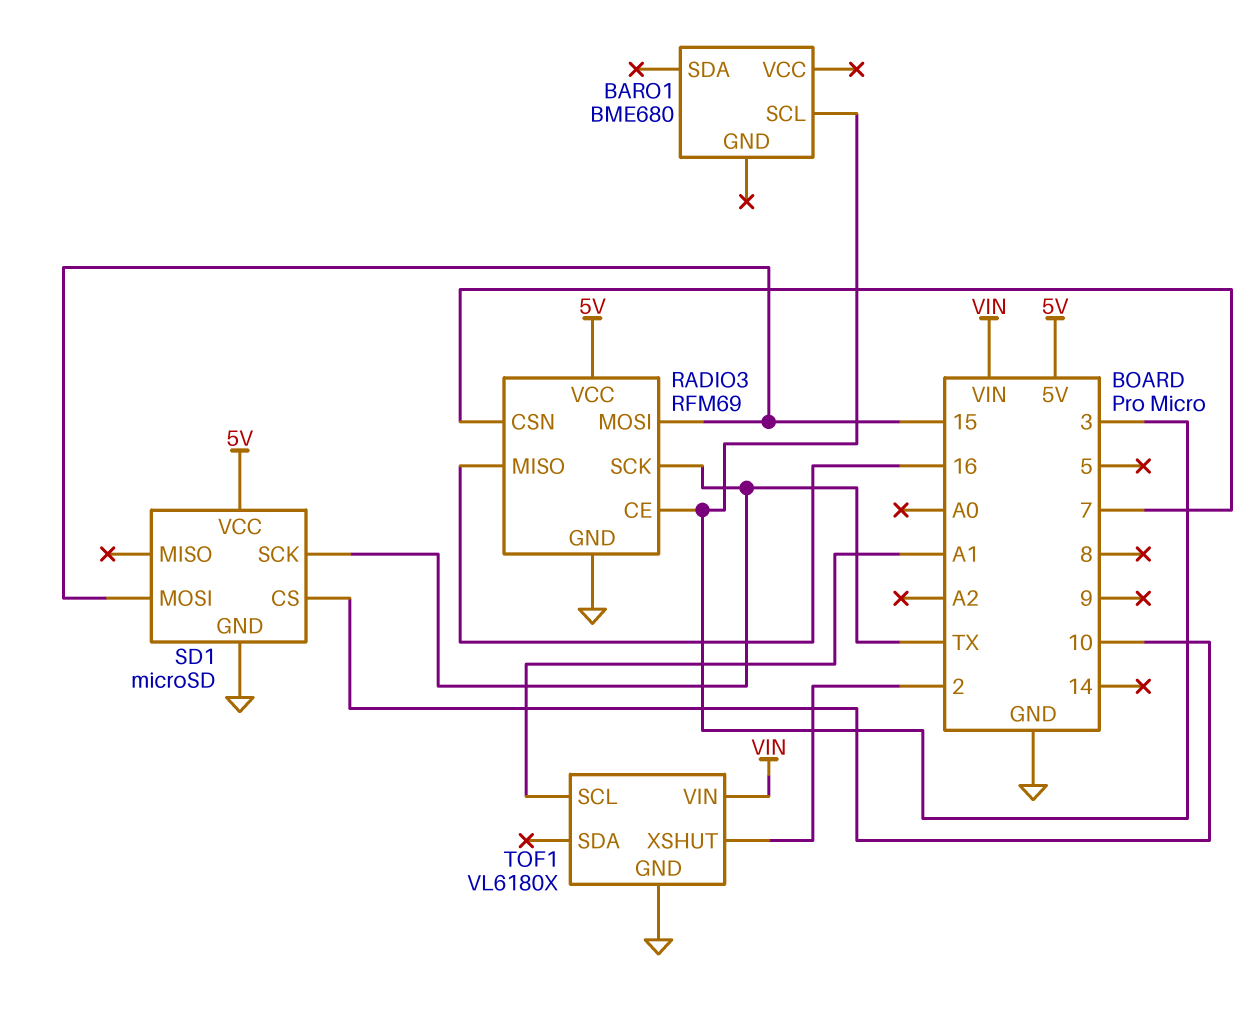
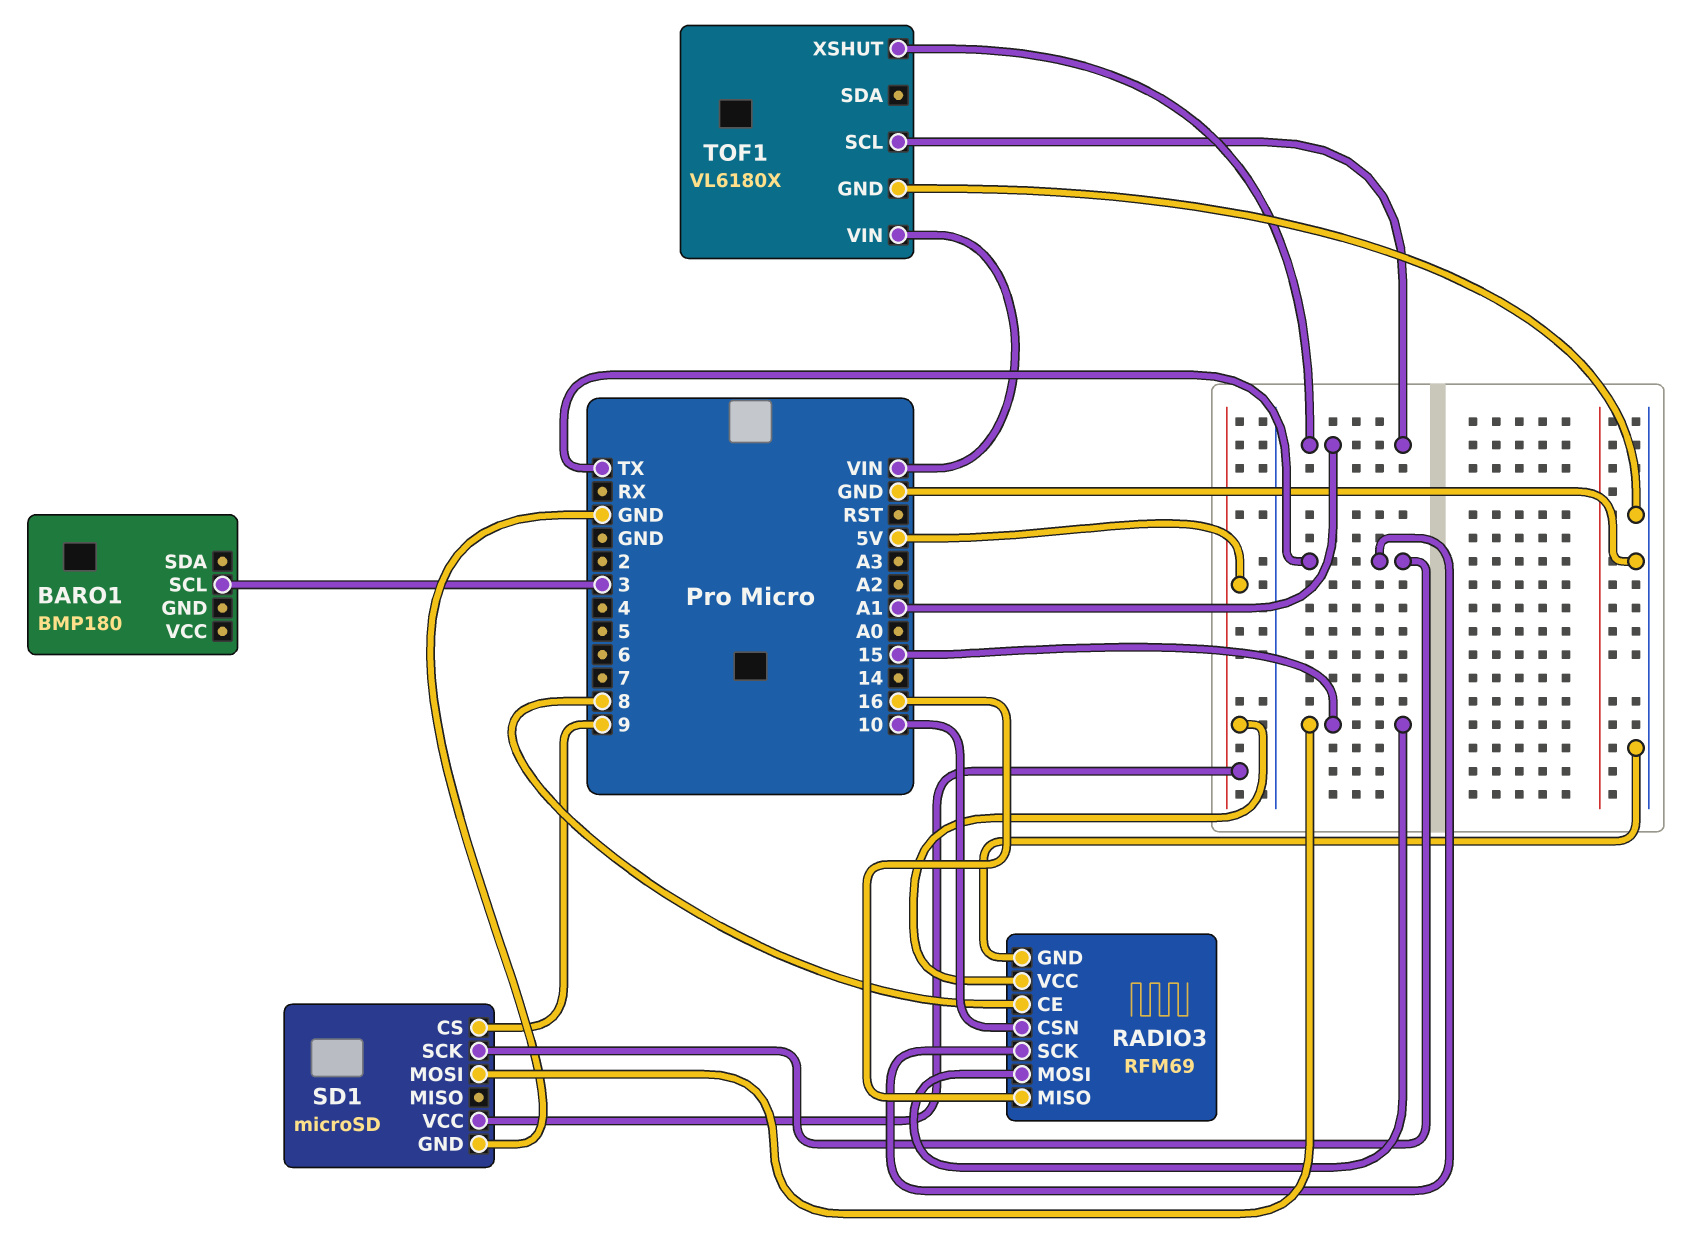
BARO1: BME680 -> BMP180
RADIO3 pin CE: 3 -> 8
RADIO3 pin CSN: 7 -> 10
SD1 pin CS: 10 -> 9
TOF1 pin XSHUT: 2 -> A1

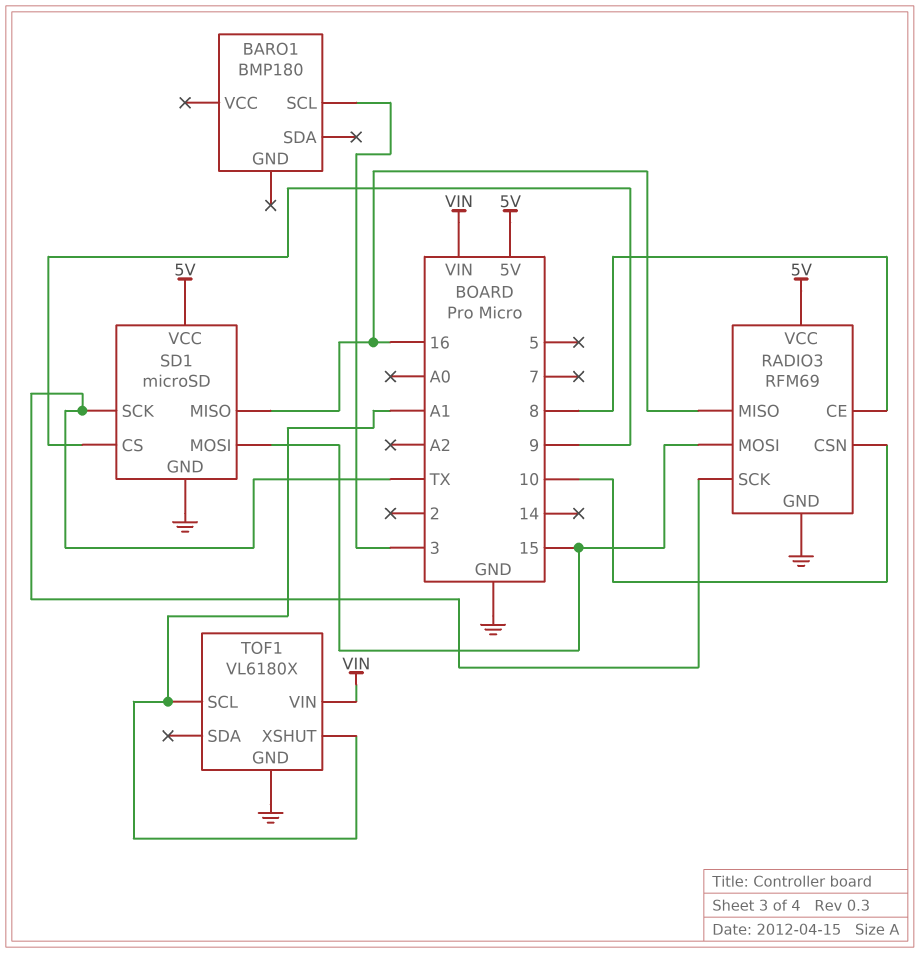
SD1 pin MISO: none -> 16

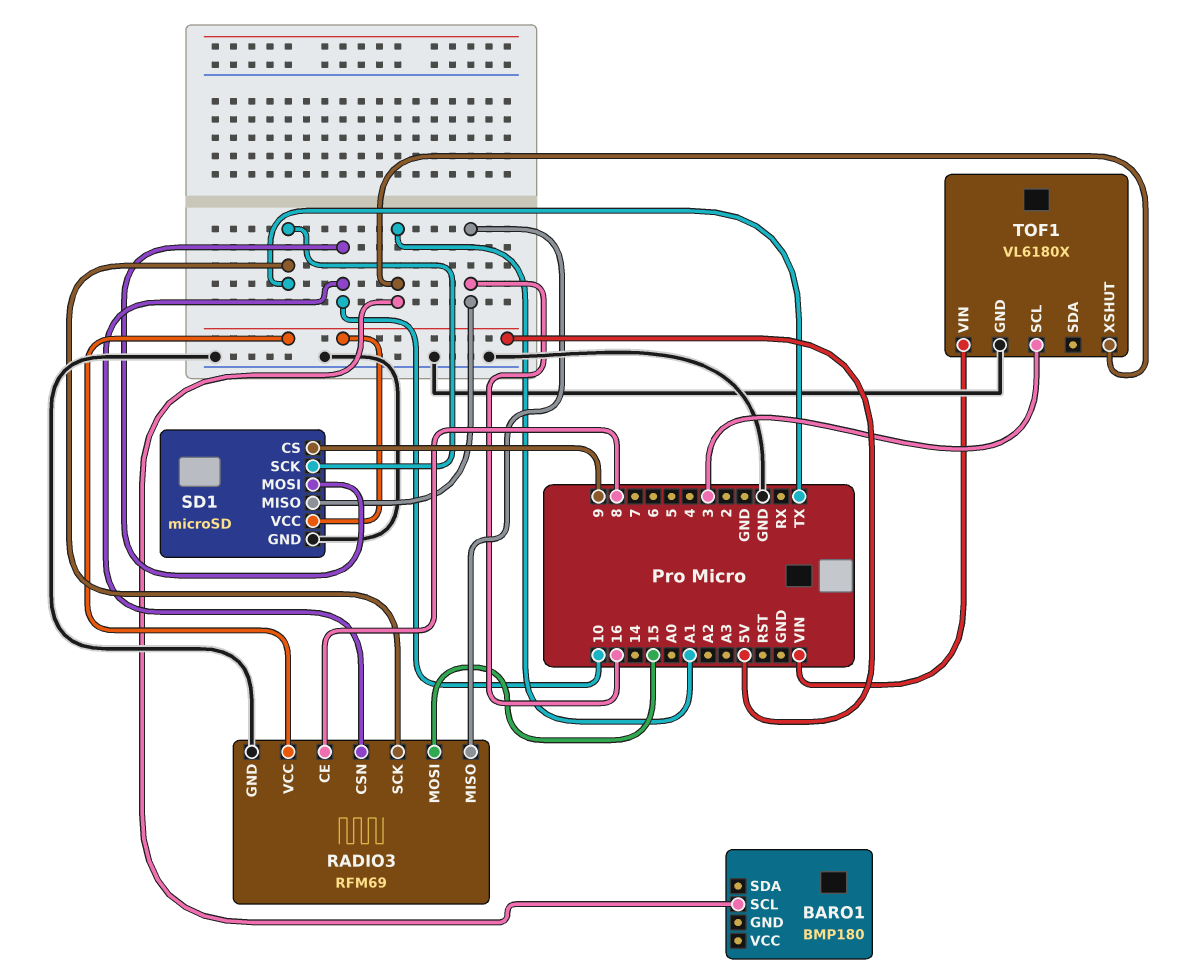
BARO1 pin SCL: 3 -> A1
SD1 pin MOSI: 15 -> 10
TOF1 pin SCL: A1 -> 3

